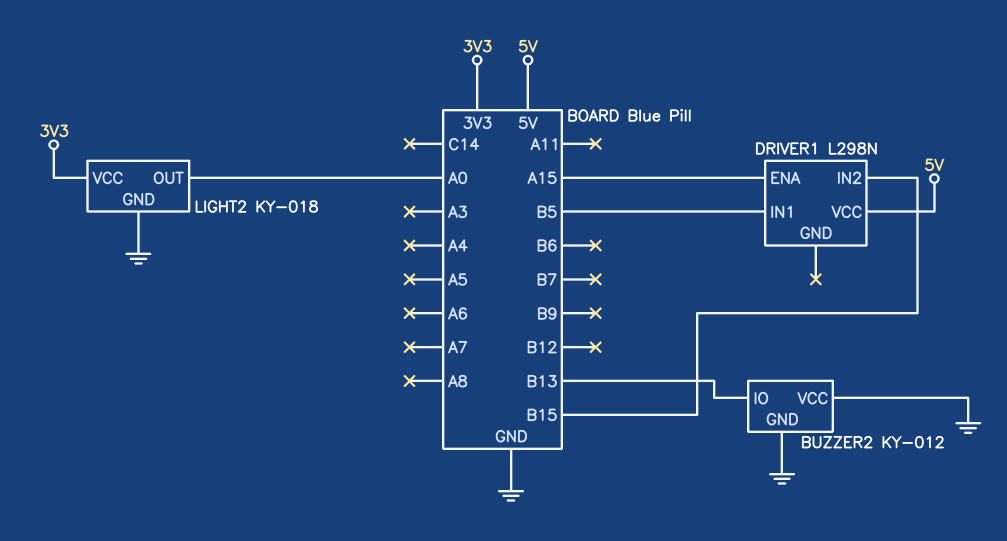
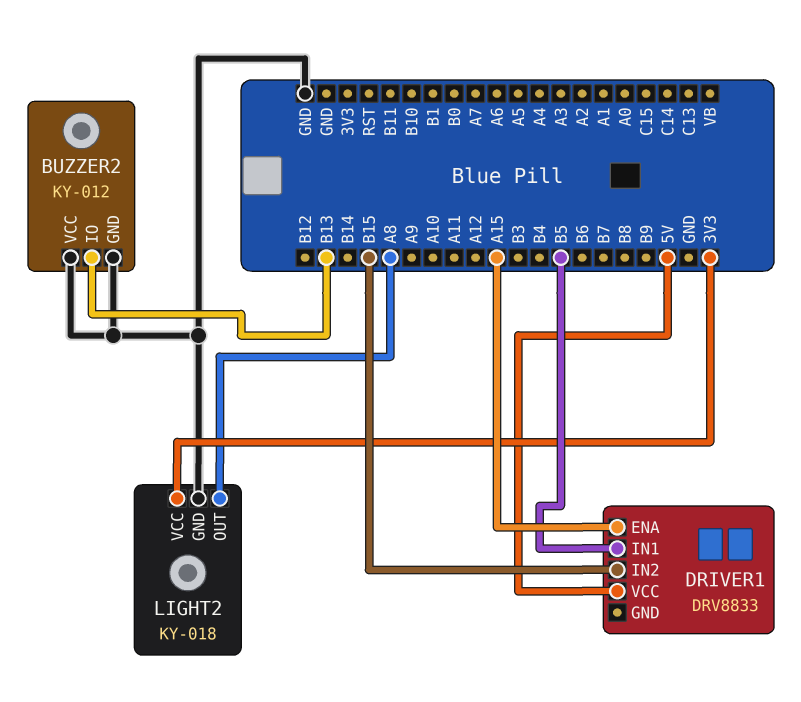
DRIVER1: L298N -> DRV8833
LIGHT2 pin OUT: A0 -> A8

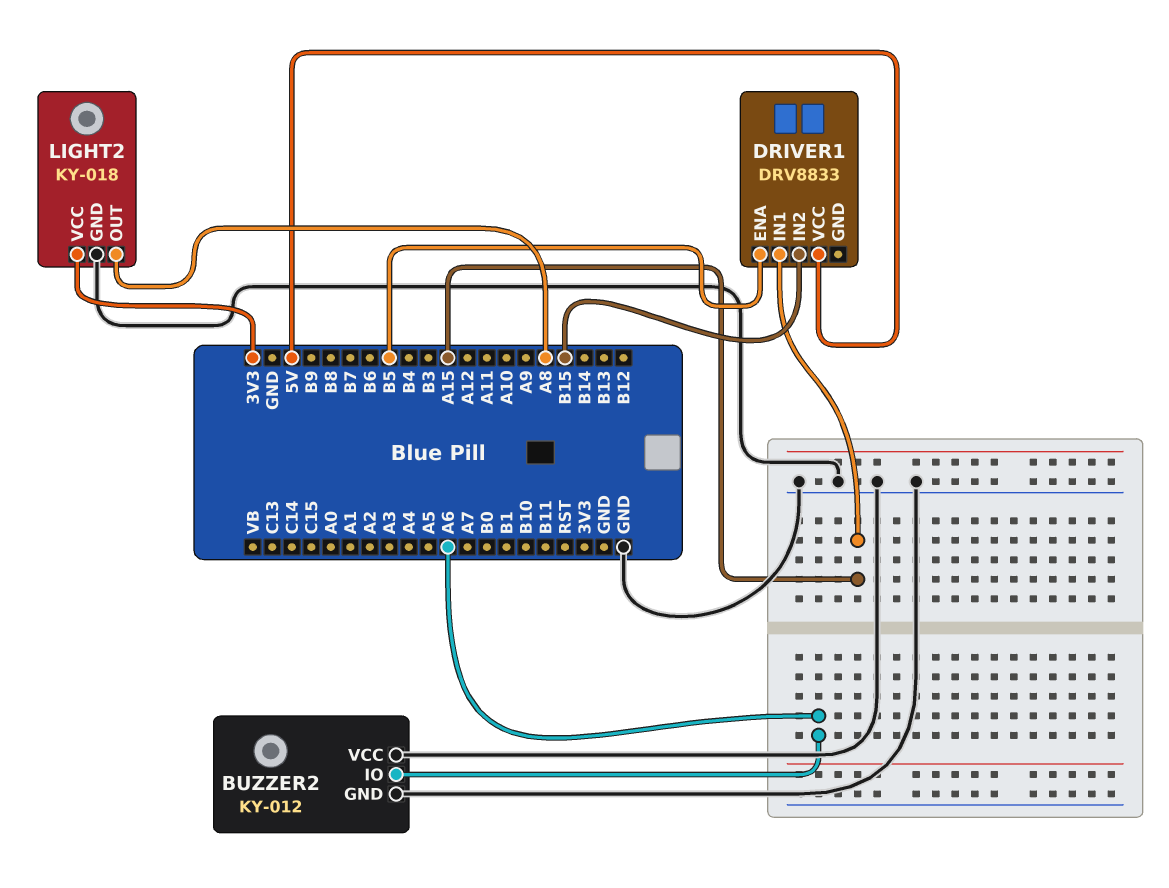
BUZZER2 pin IO: B13 -> A6
DRIVER1 pin ENA: A15 -> B5
DRIVER1 pin IN1: B5 -> A15

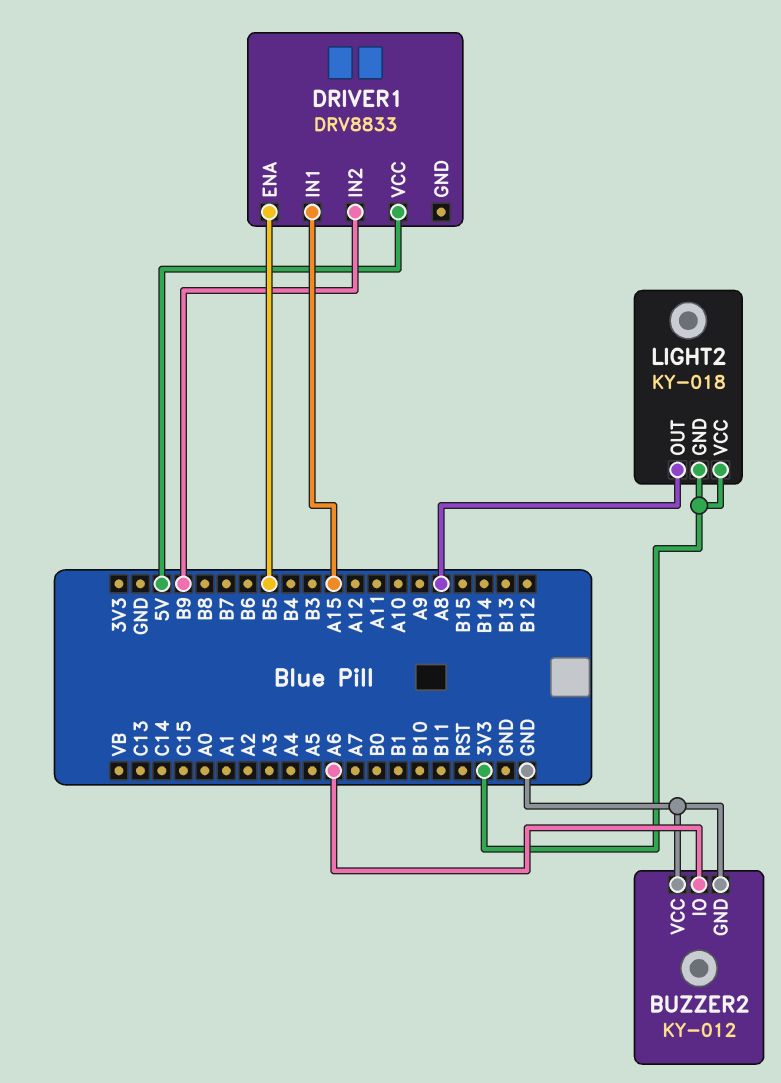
DRIVER1 pin IN2: B15 -> B9
LIGHT2 pin GND: GND -> 3V3

